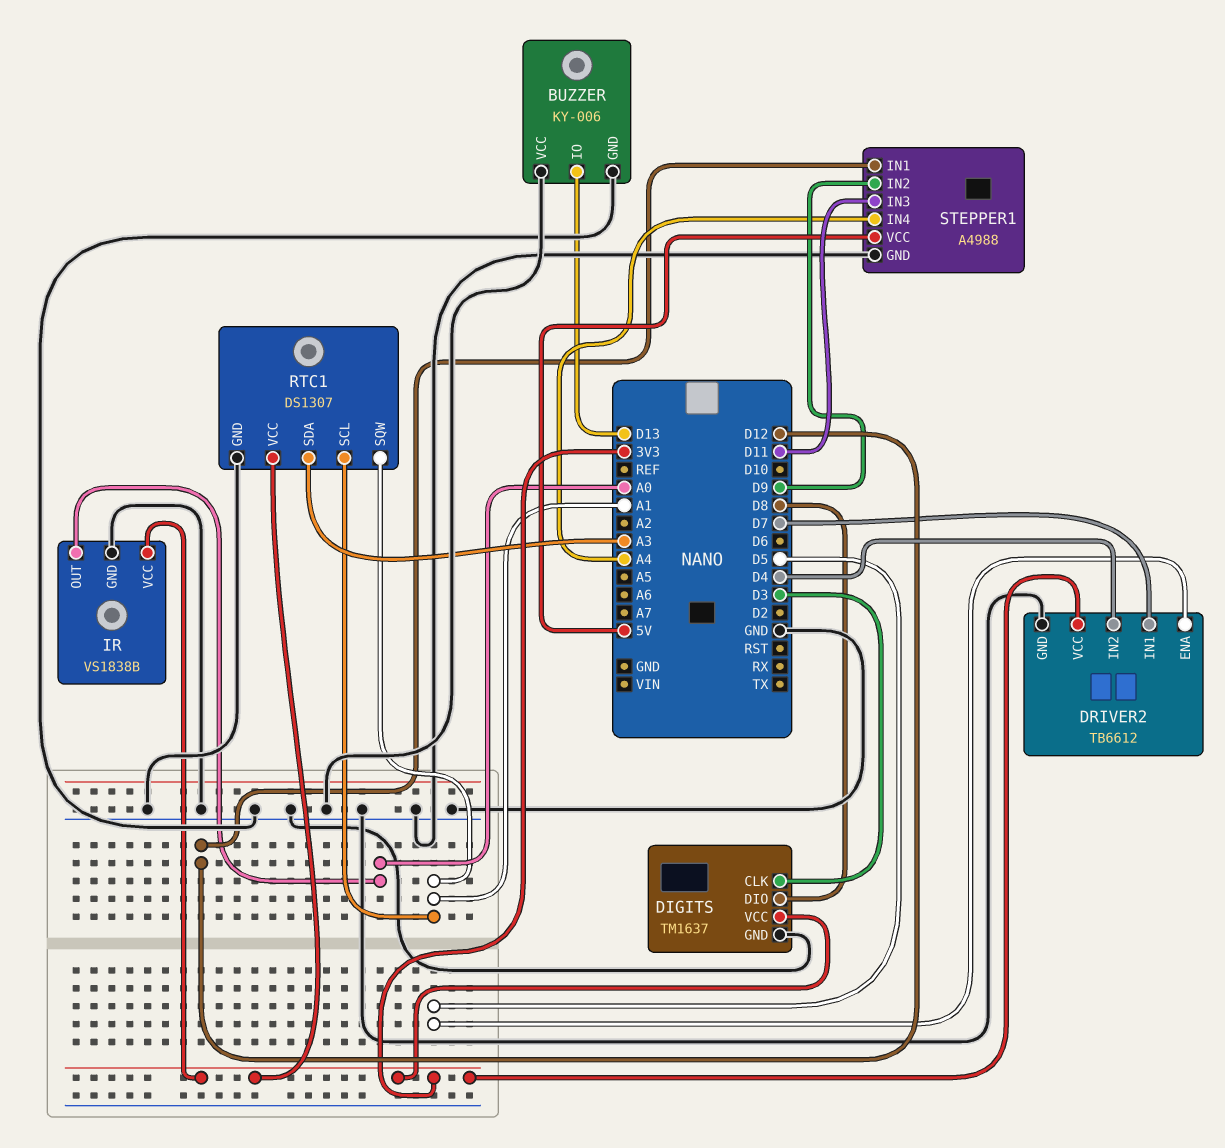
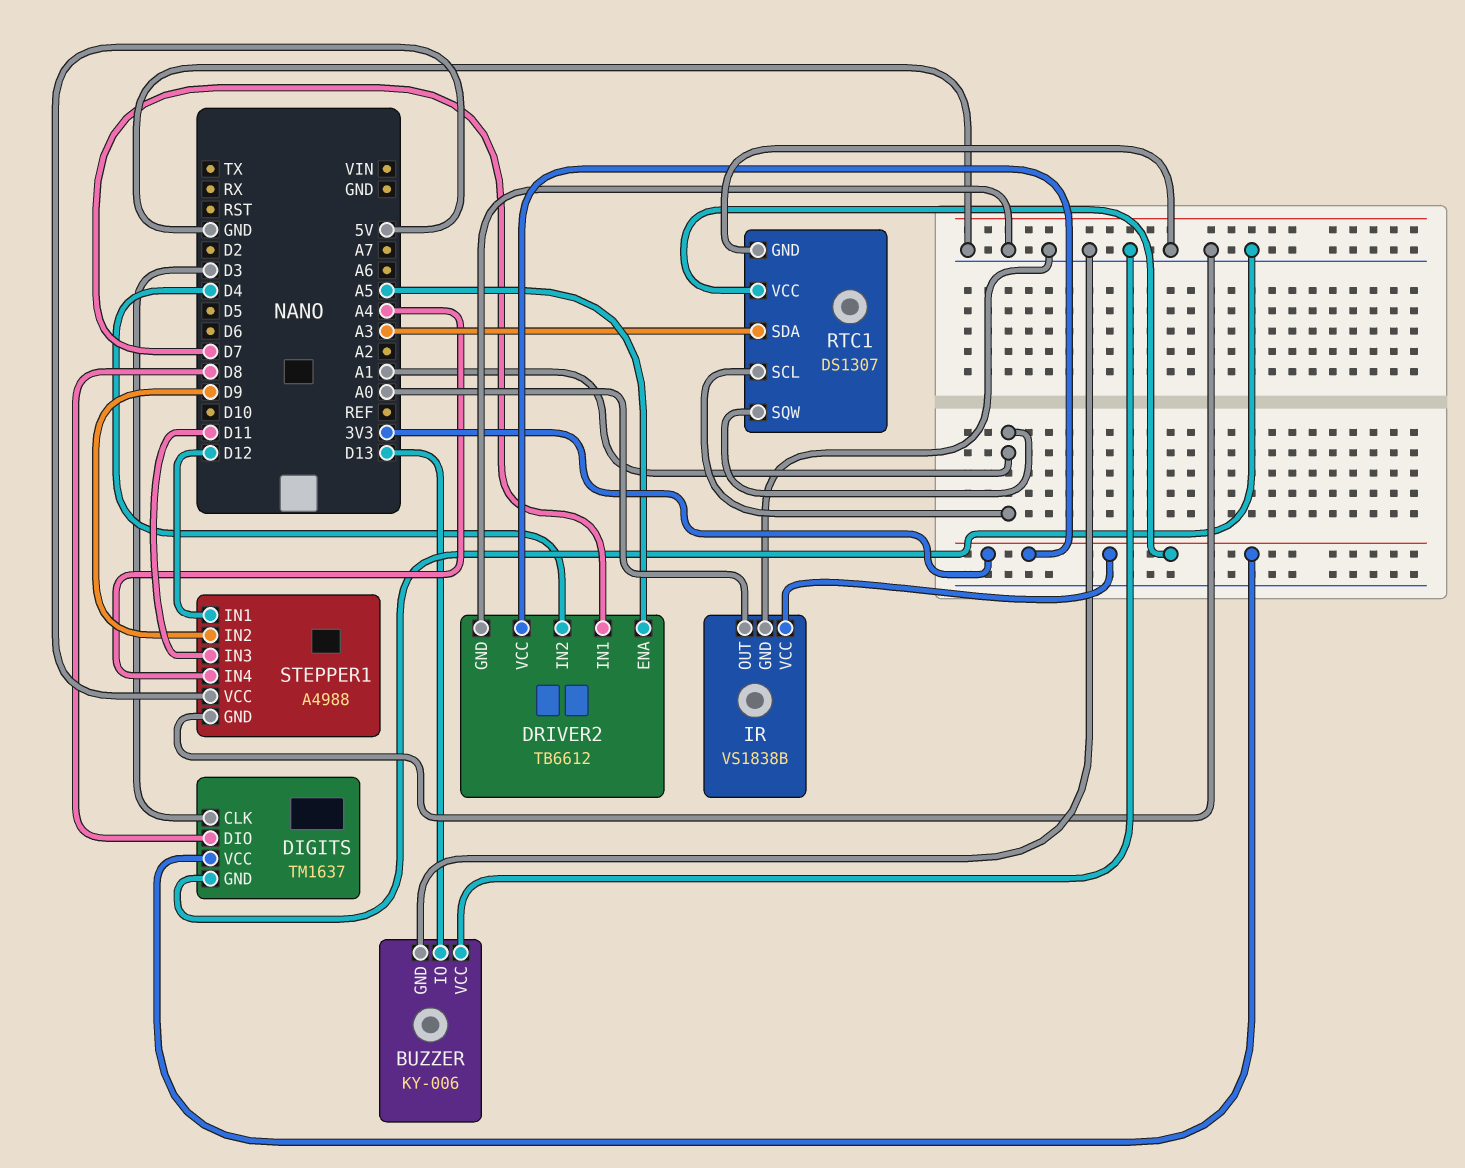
DRIVER2 pin ENA: D5 -> A5

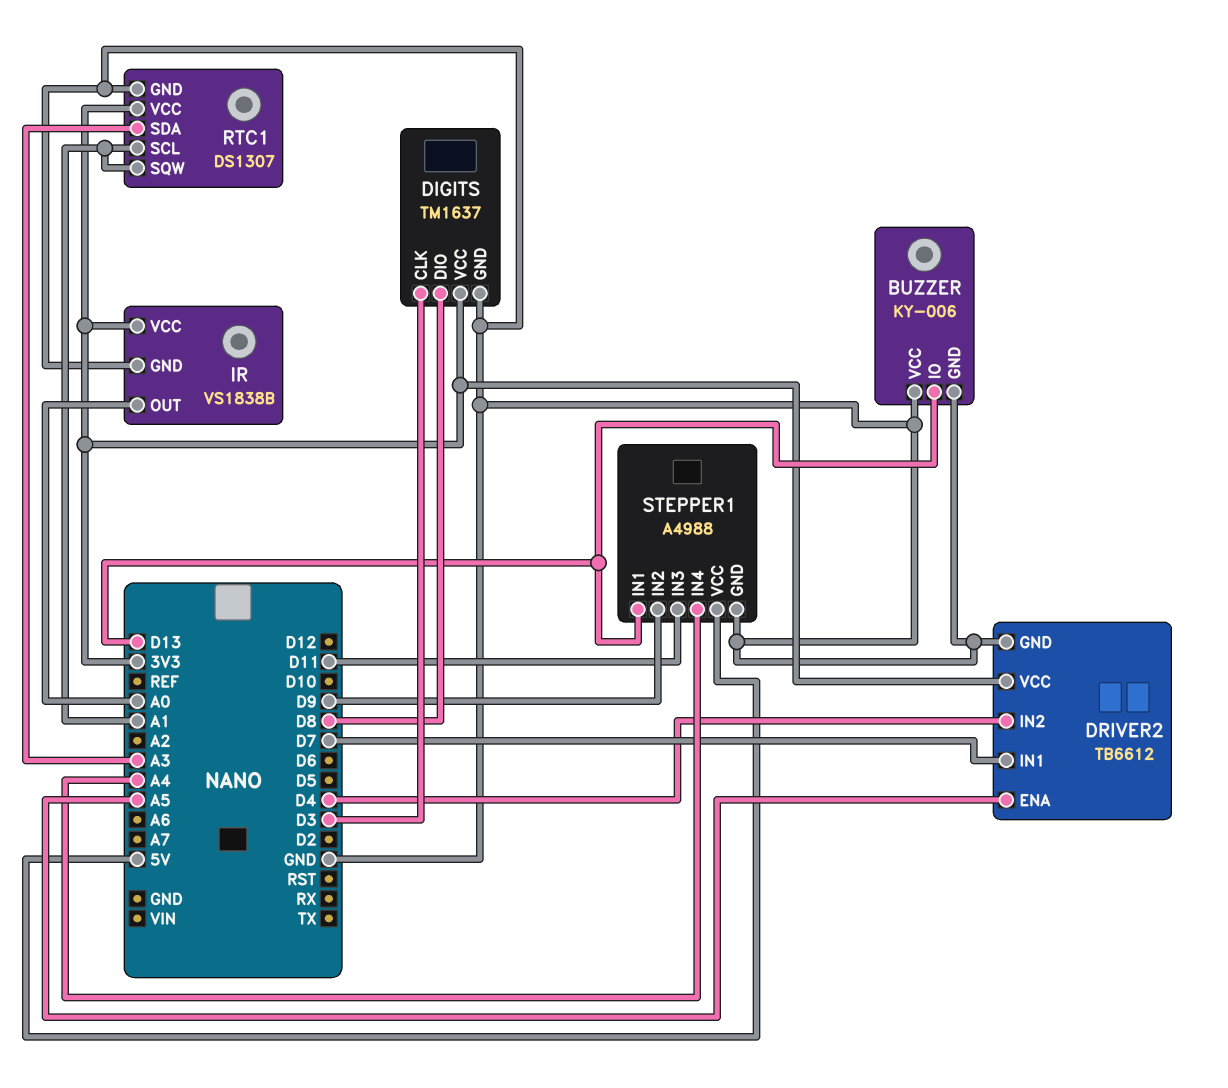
STEPPER1 pin IN1: D12 -> D13

